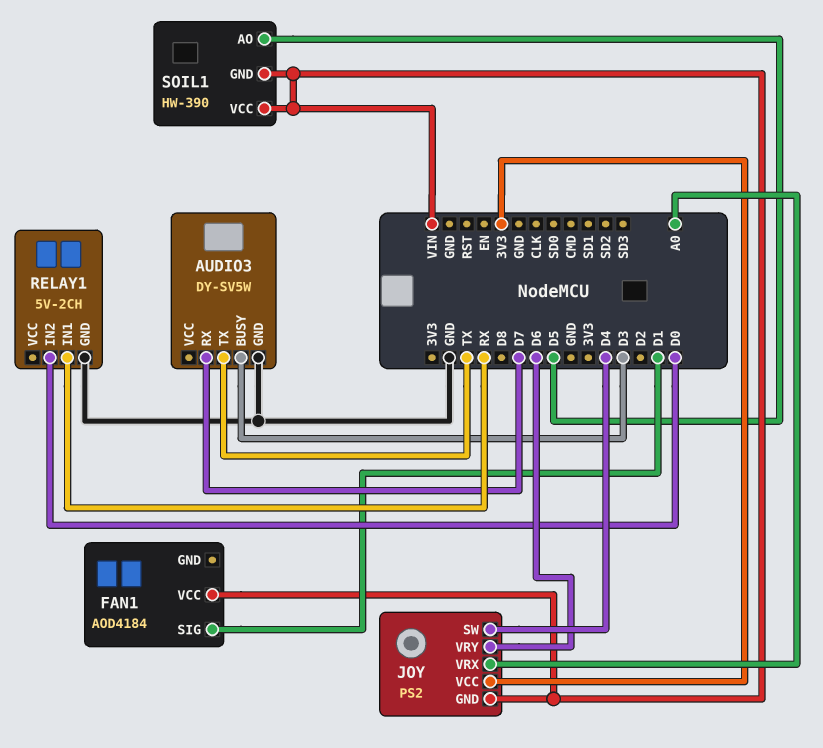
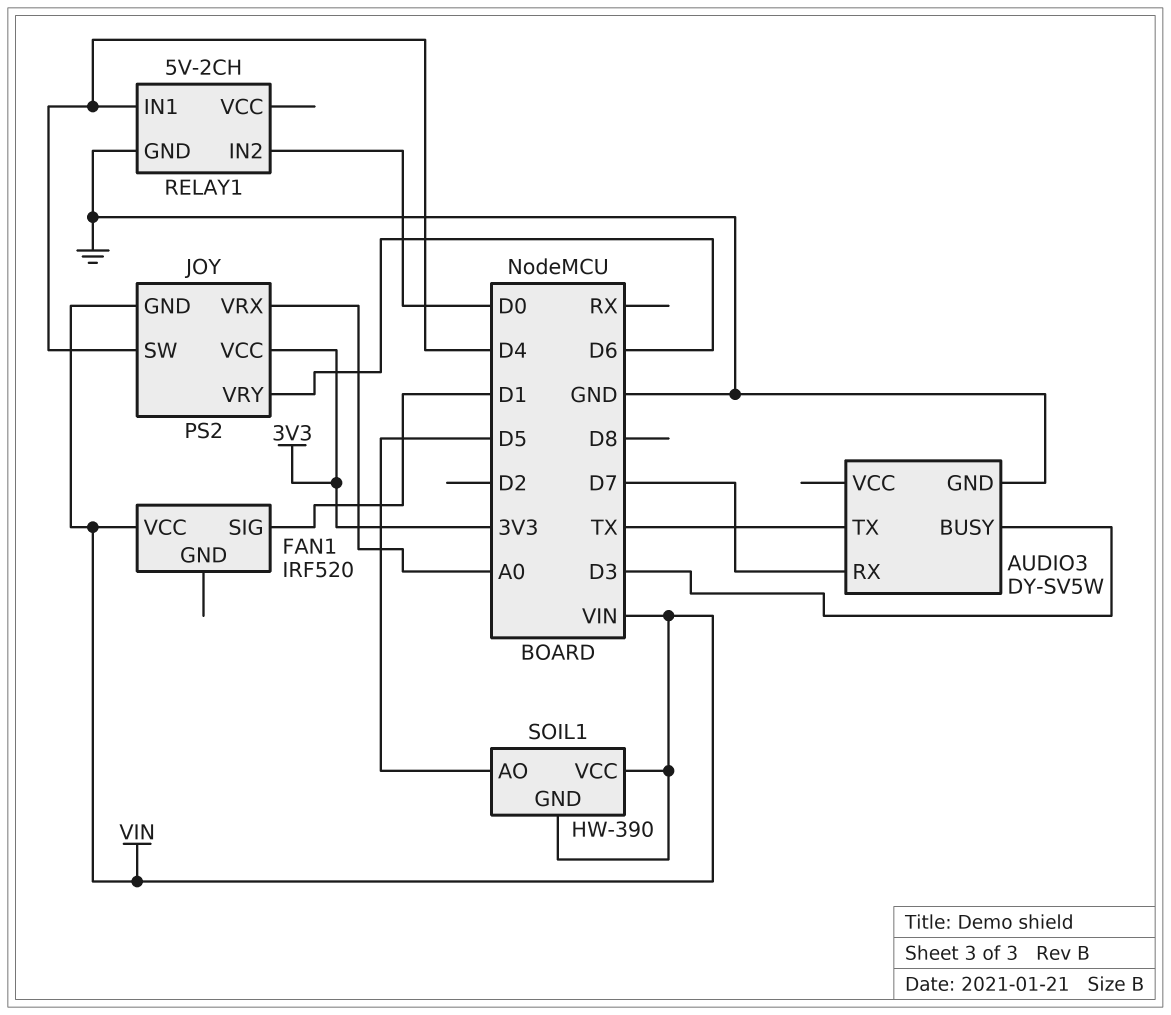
FAN1: AOD4184 -> IRF520
RELAY1 pin IN1: RX -> D4

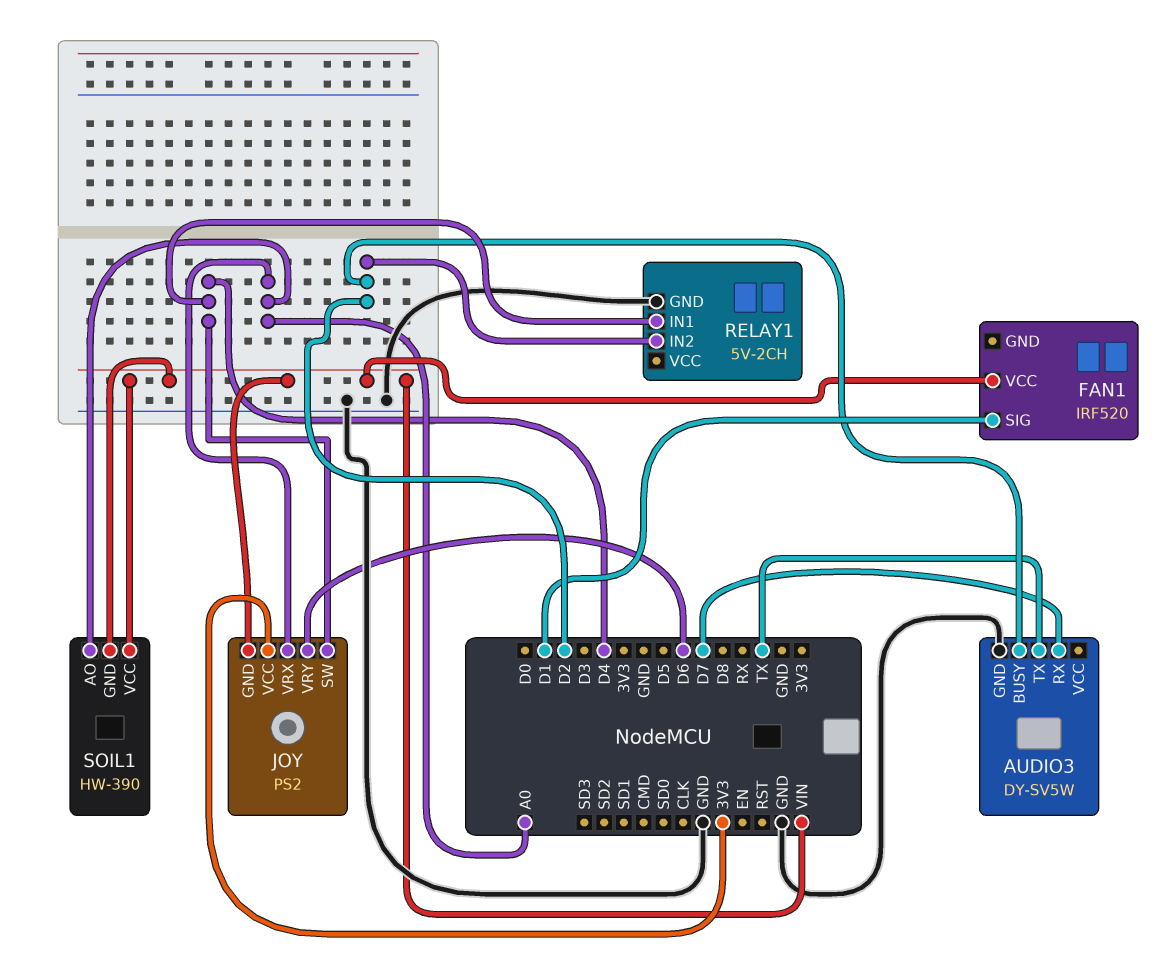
AUDIO3 pin BUSY: D3 -> D2
RELAY1 pin IN2: D0 -> D2
SOIL1 pin AO: D5 -> A0

